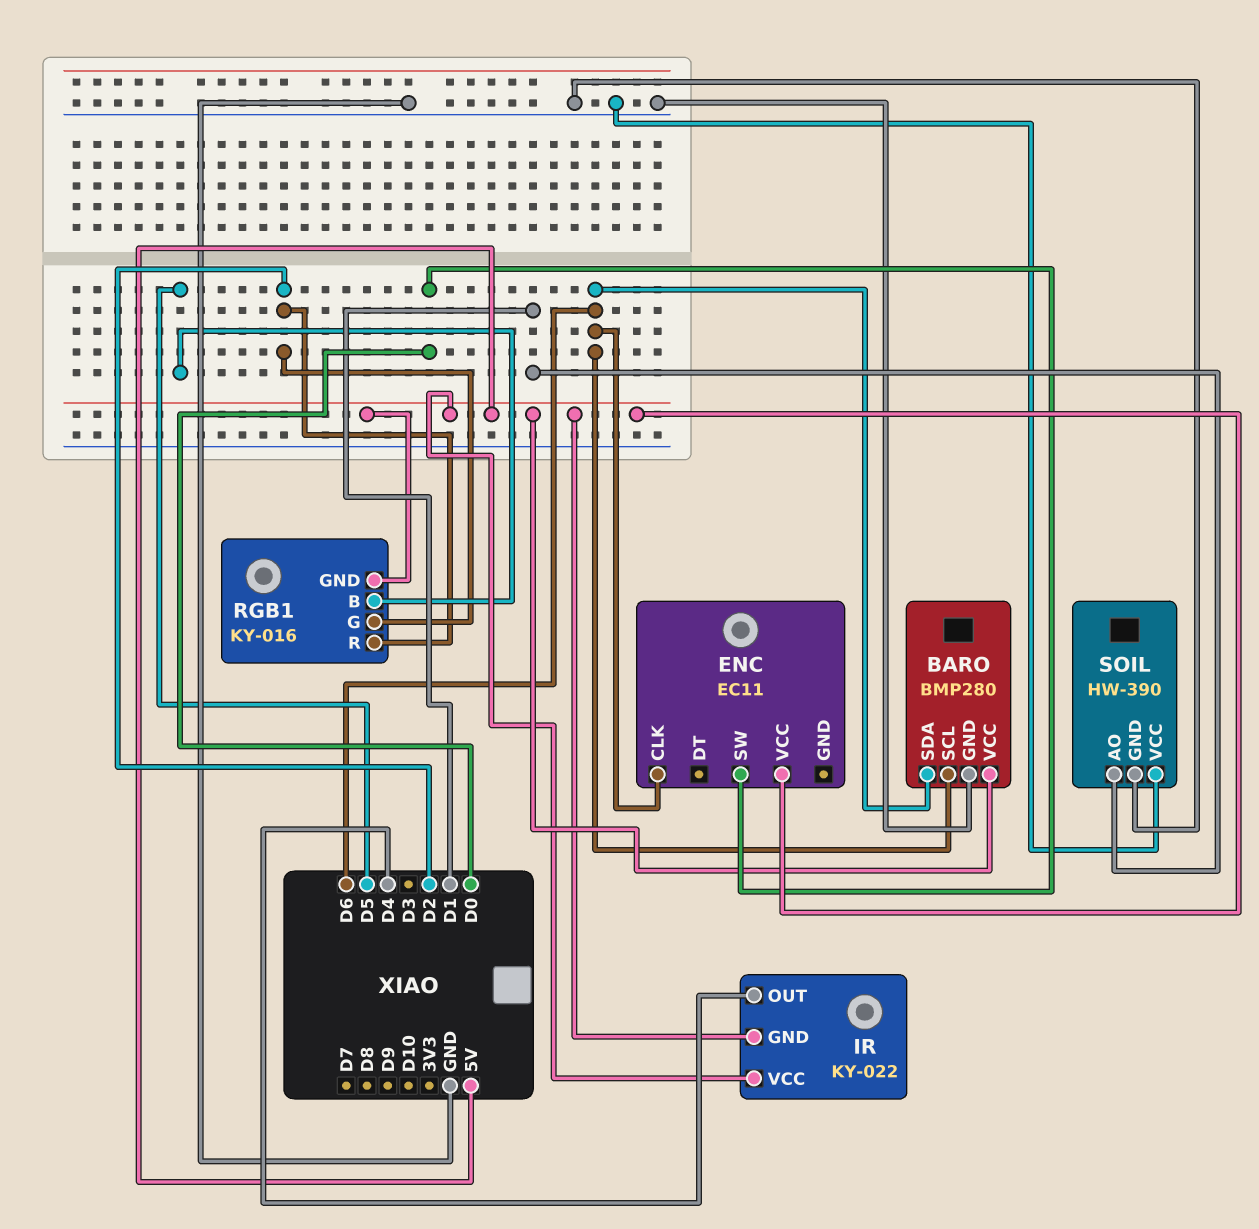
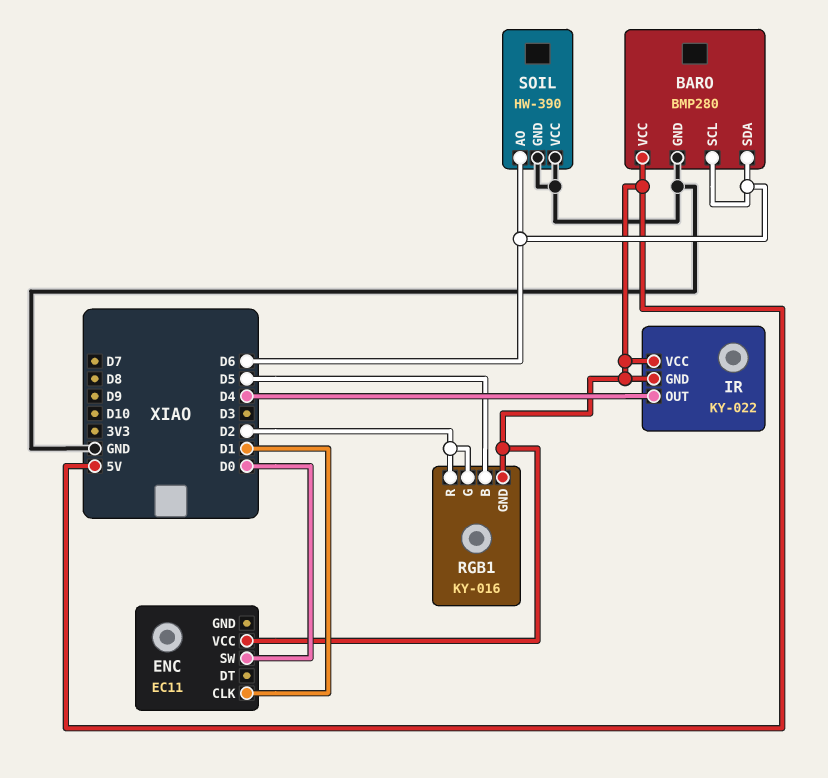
ENC pin CLK: D6 -> D1
SOIL pin AO: D1 -> D6

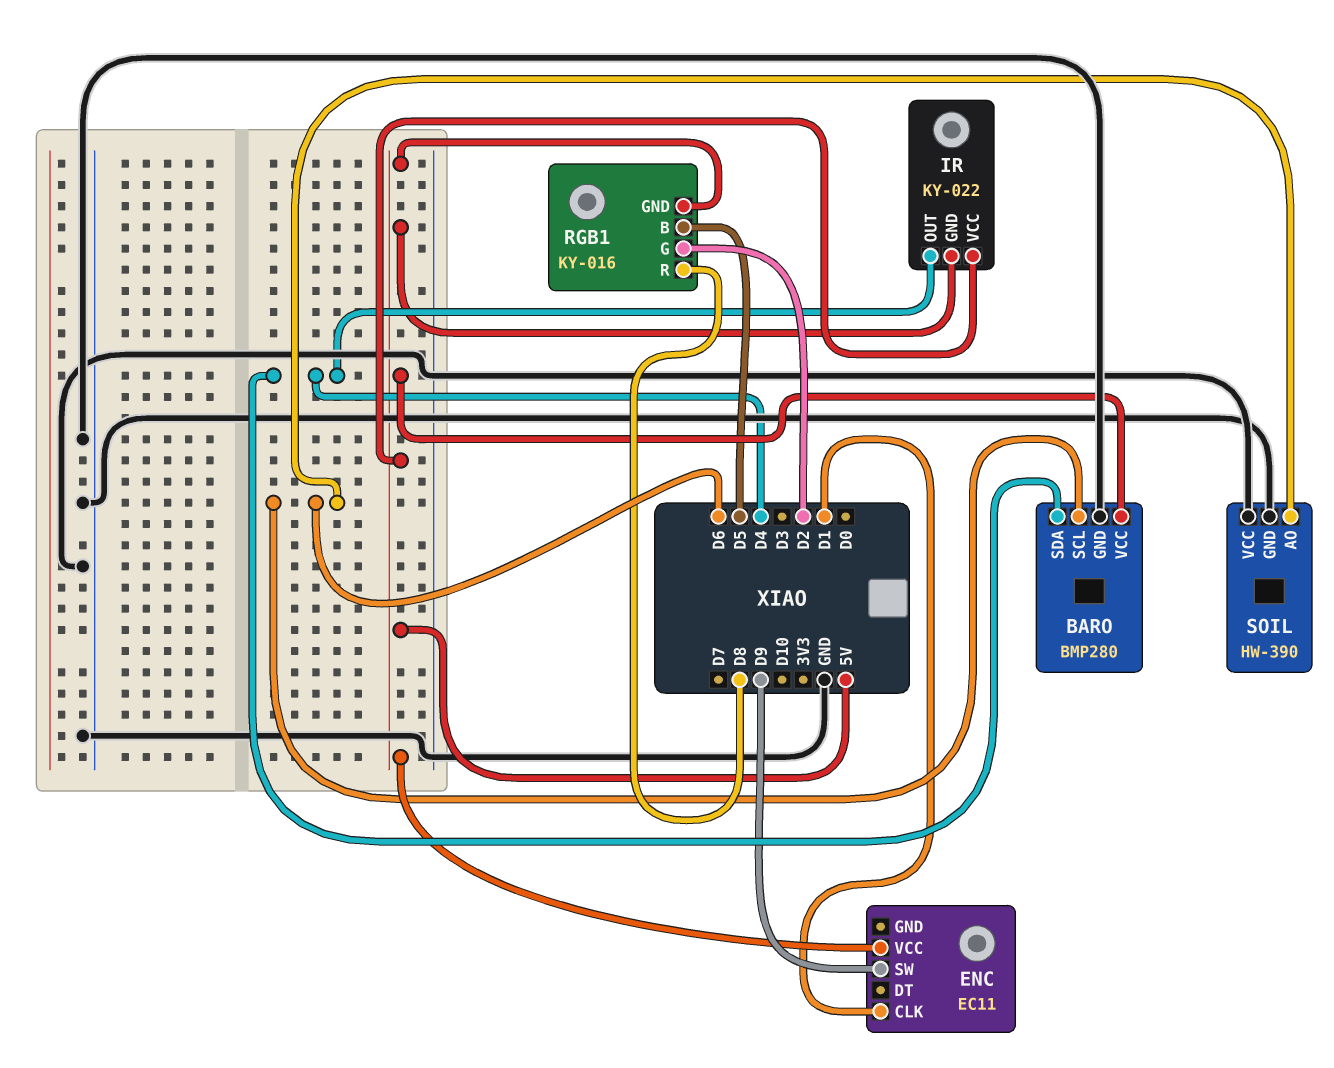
BARO pin SDA: D6 -> D4
ENC pin SW: D0 -> D9
RGB1 pin R: D2 -> D8

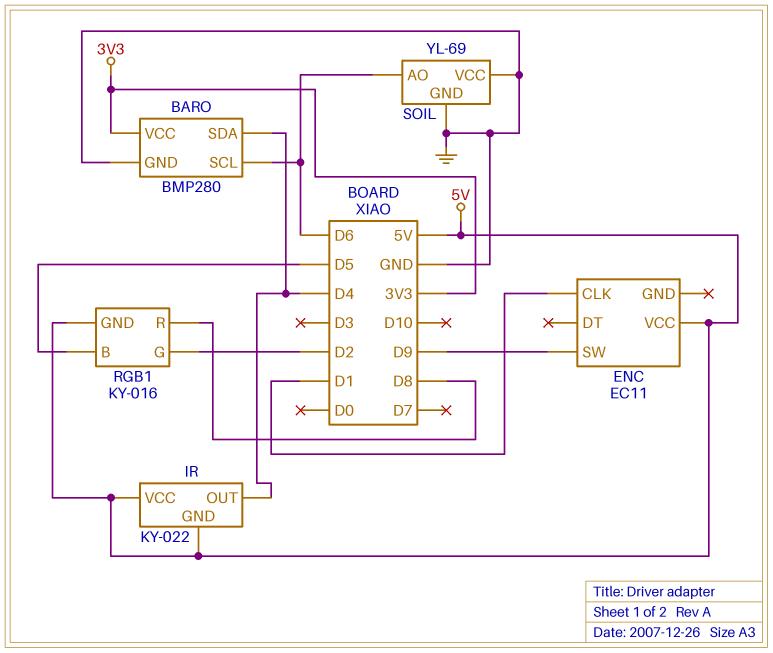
BARO pin VCC: 5V -> 3V3
SOIL: HW-390 -> YL-69

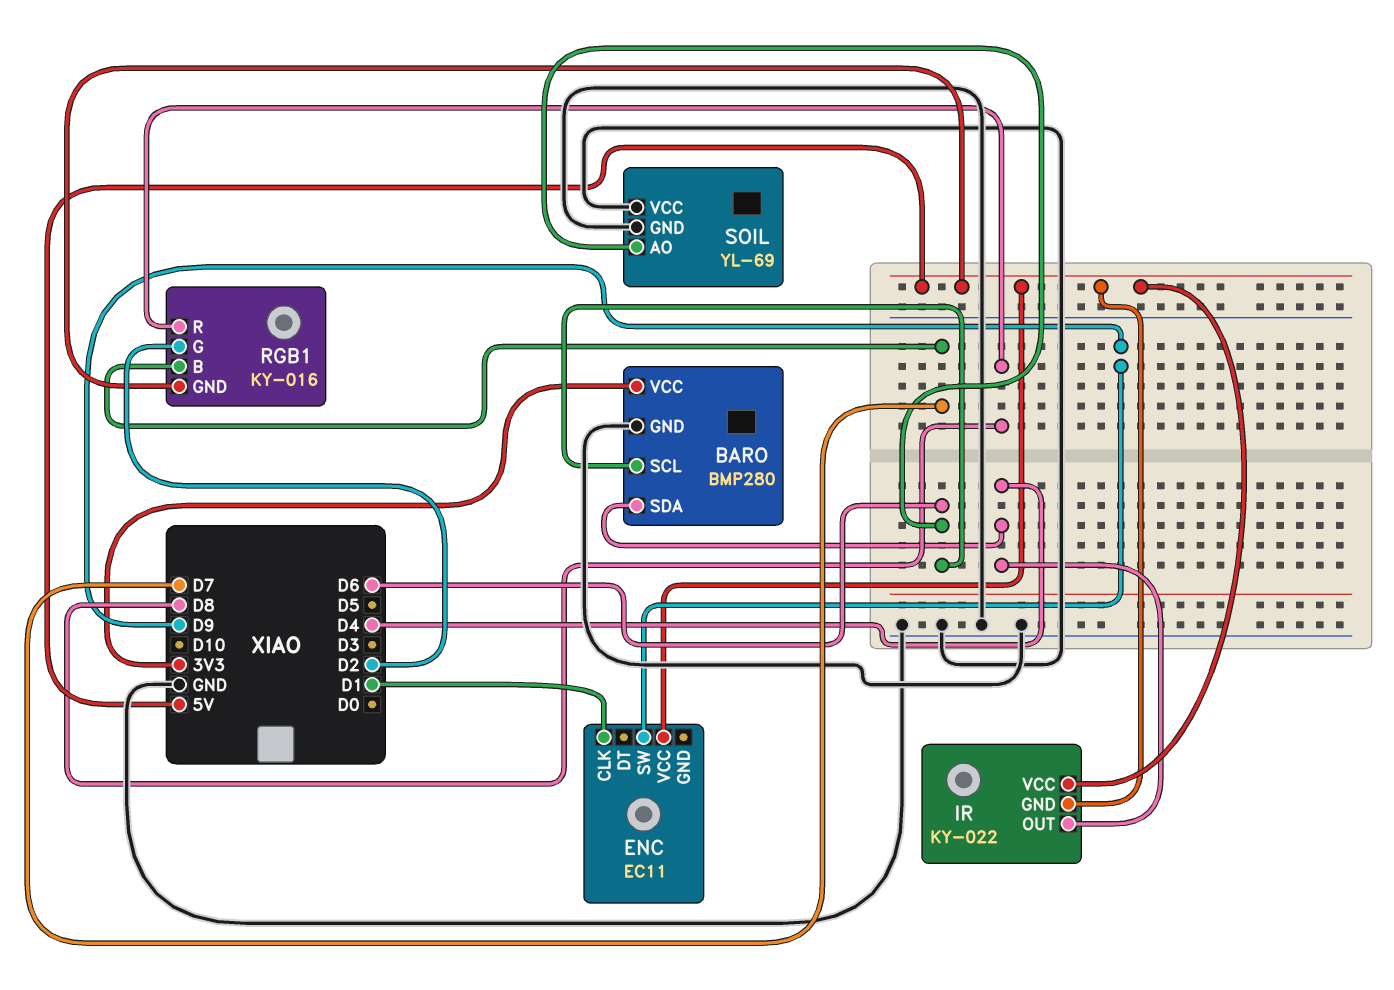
RGB1 pin B: D5 -> D7

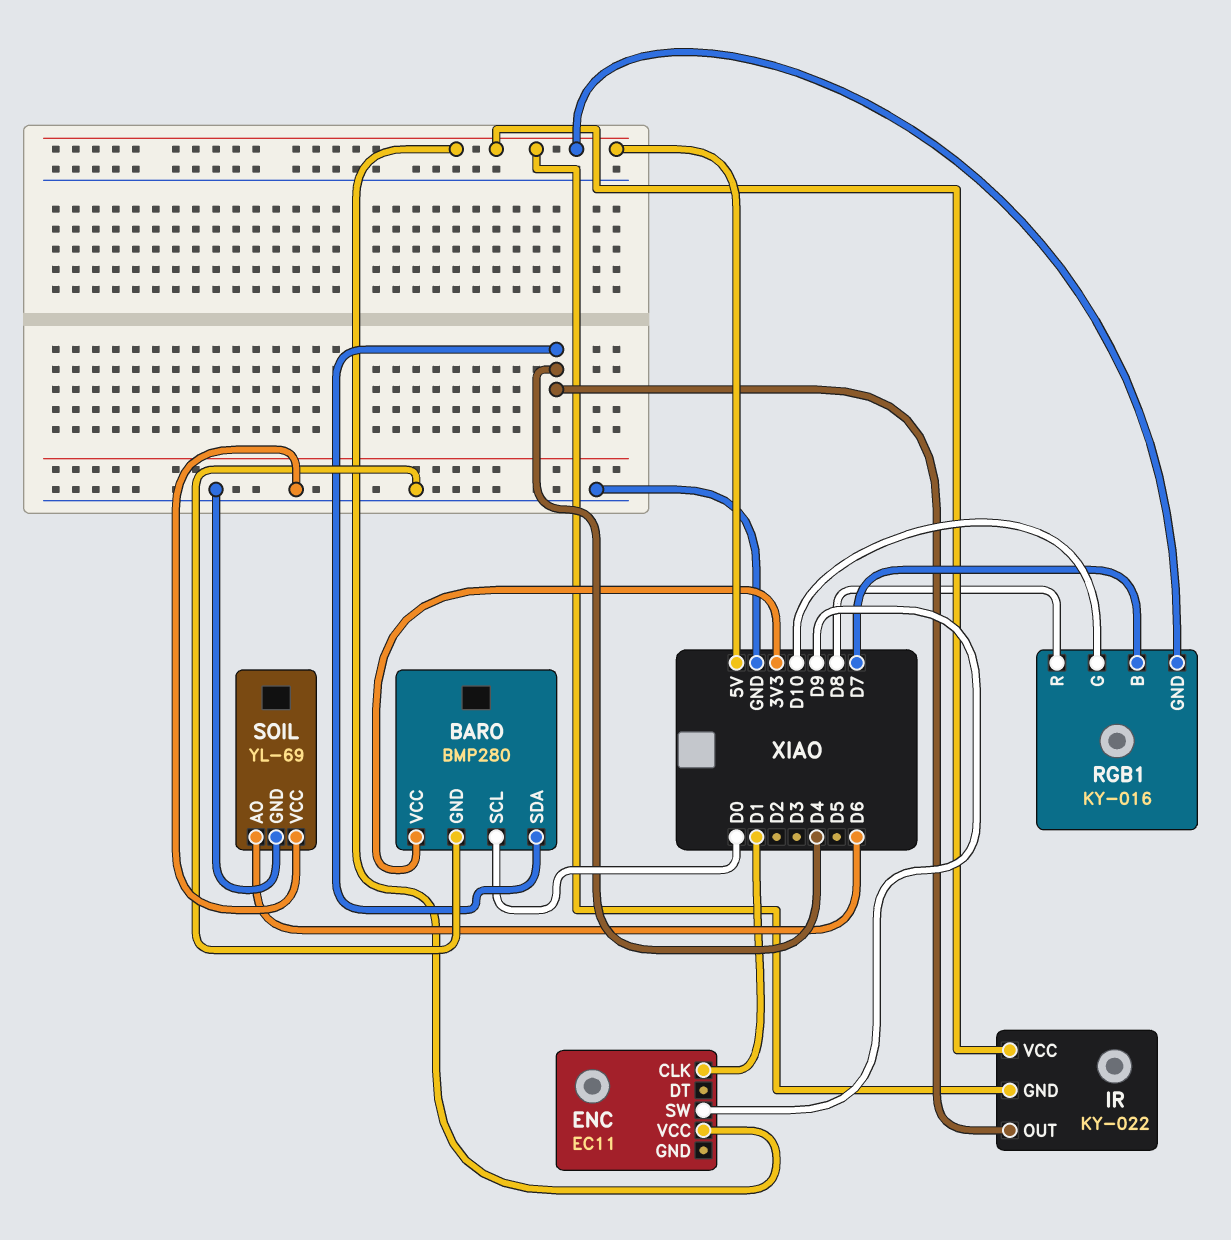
BARO pin SCL: D6 -> D0
RGB1 pin G: D2 -> D10

